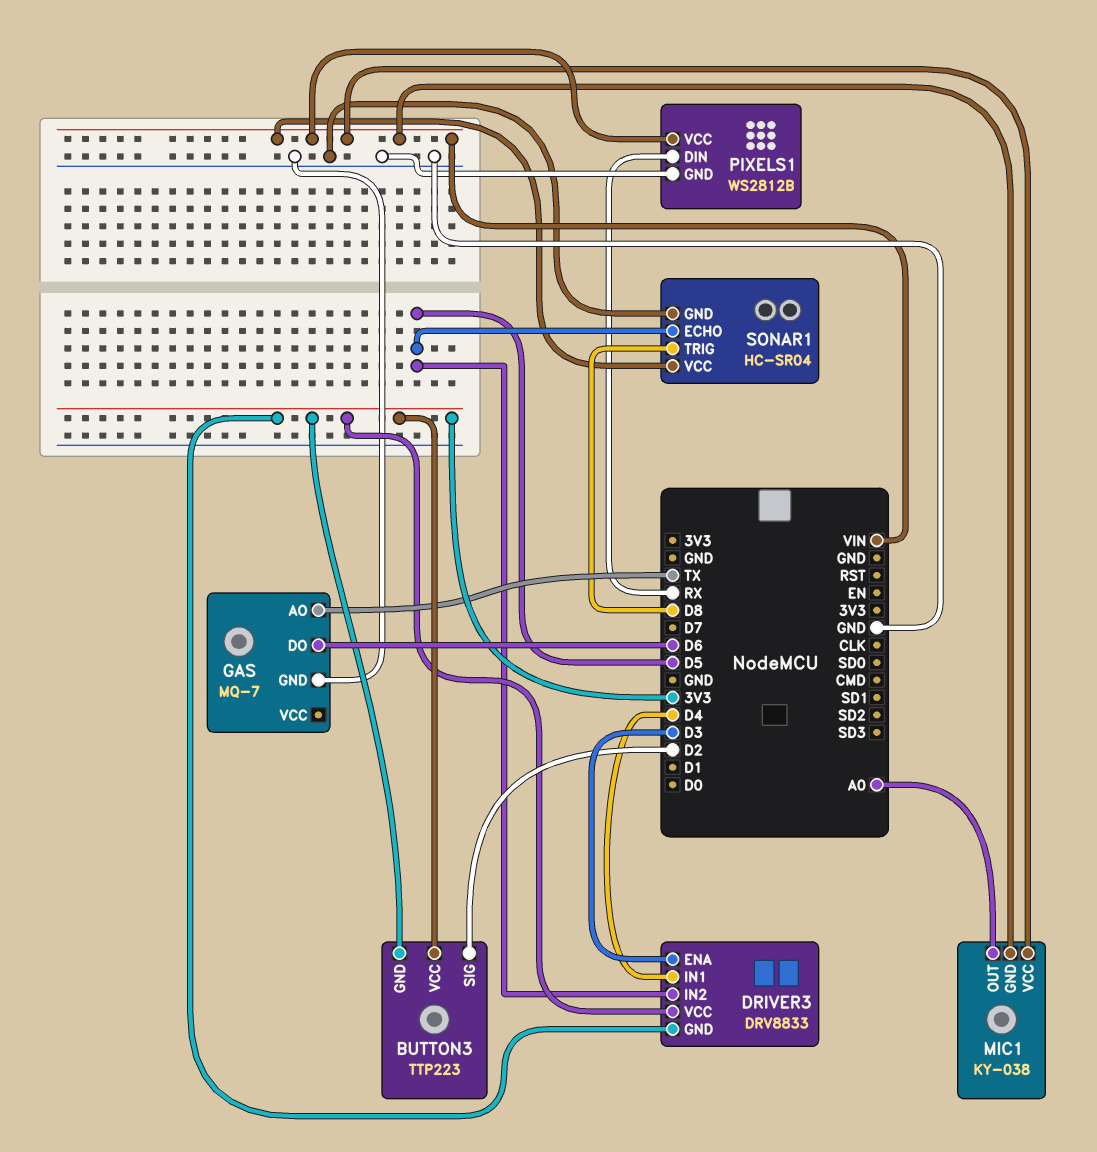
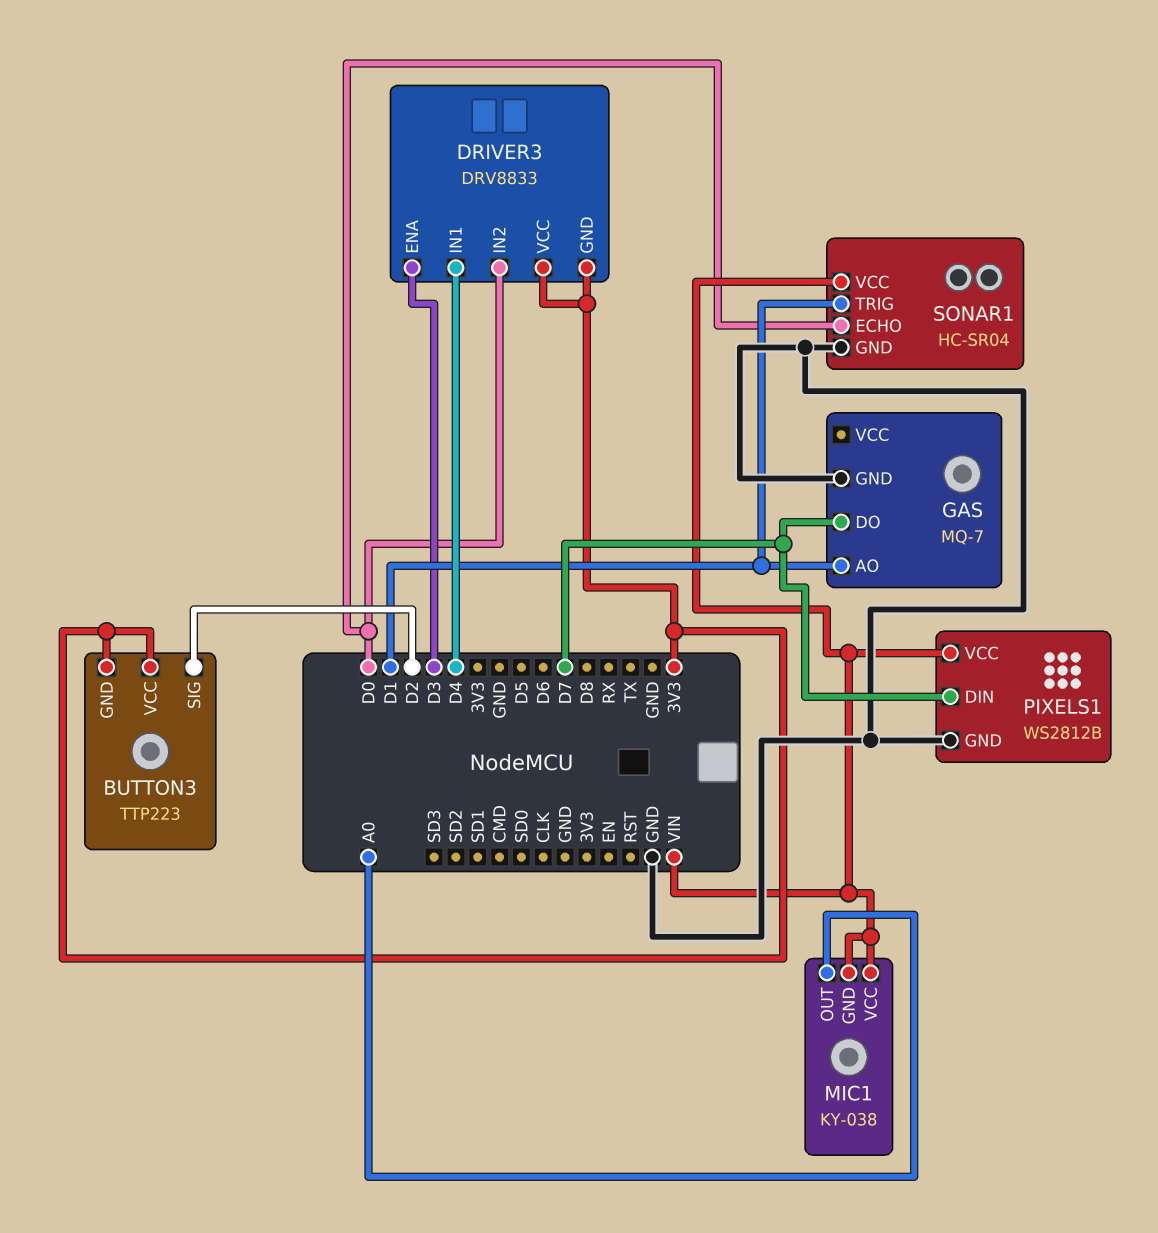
DRIVER3 pin IN2: D5 -> D0
GAS pin AO: TX -> D1
GAS pin DO: D6 -> D7
PIXELS1 pin DIN: RX -> D7
SONAR1 pin ECHO: D5 -> D0
SONAR1 pin TRIG: D8 -> D1

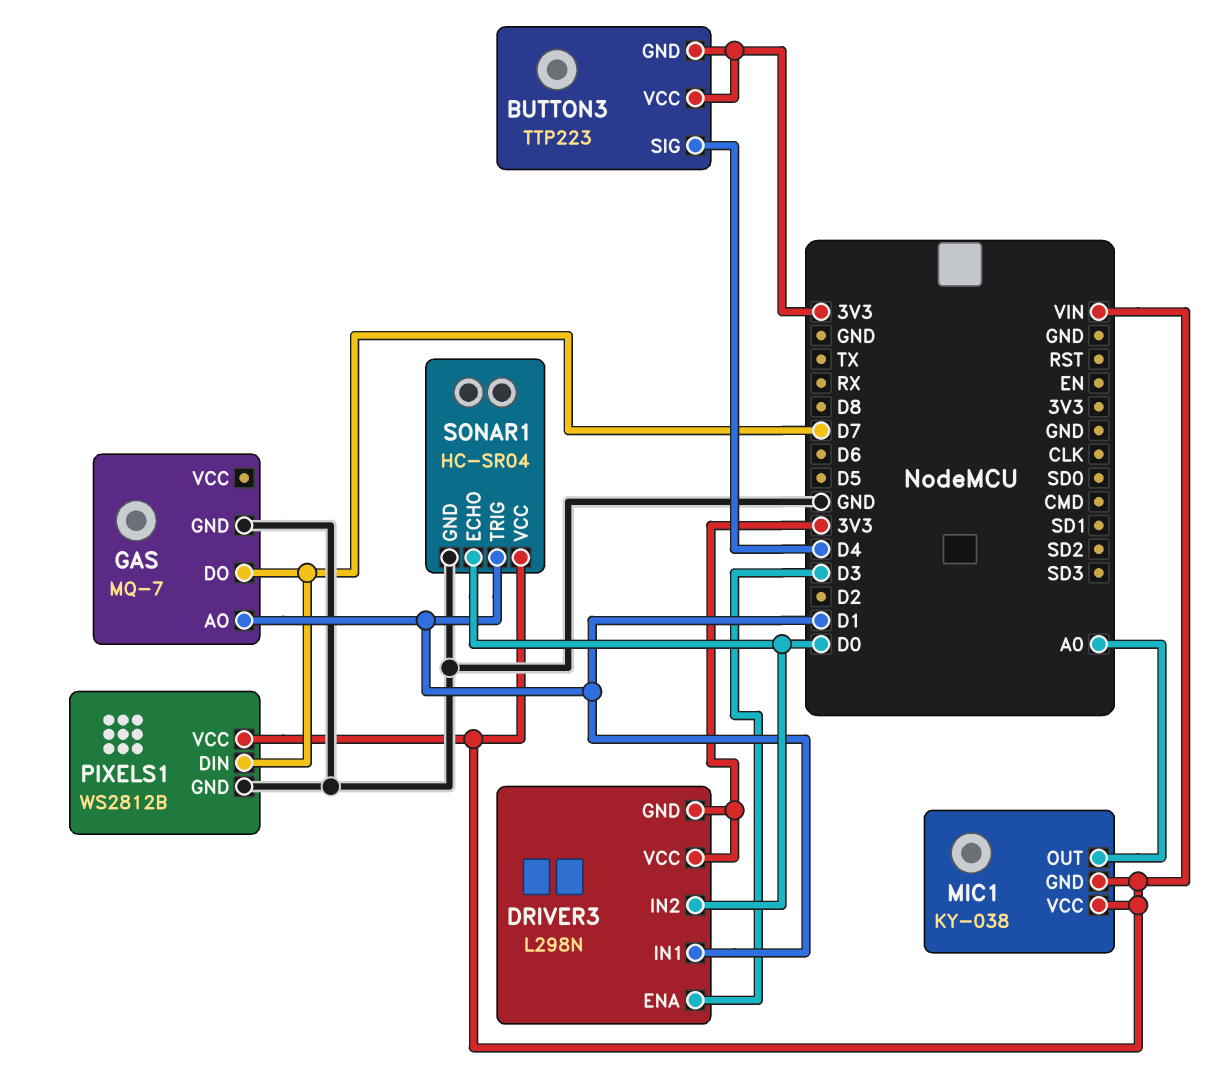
BUTTON3 pin SIG: D2 -> D4
DRIVER3: DRV8833 -> L298N
DRIVER3 pin IN1: D4 -> D1

